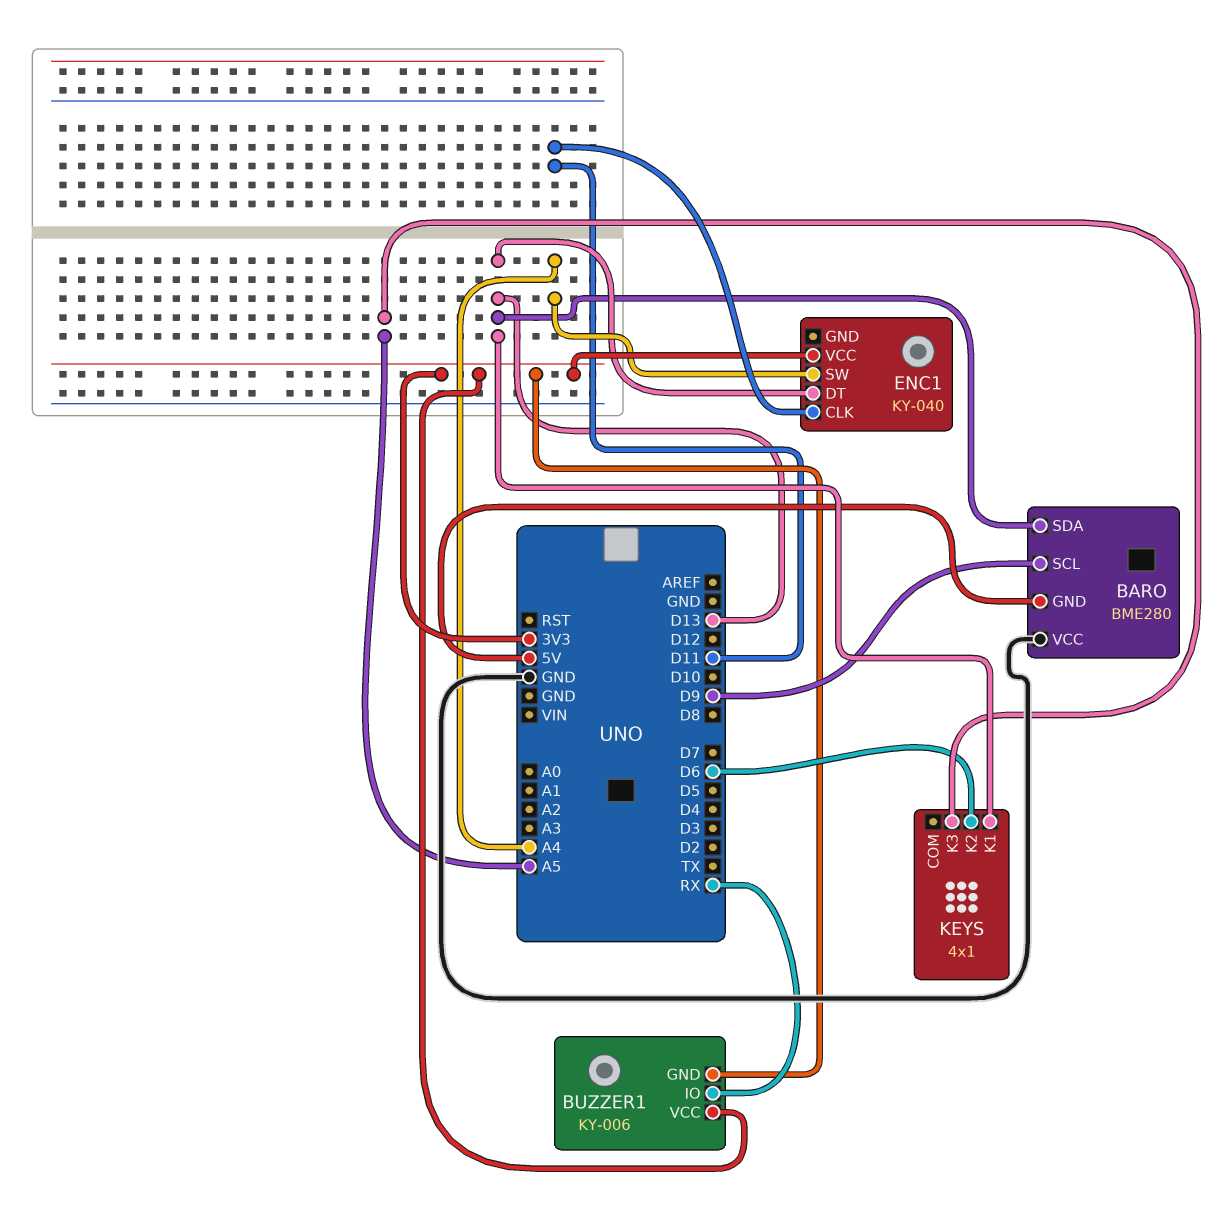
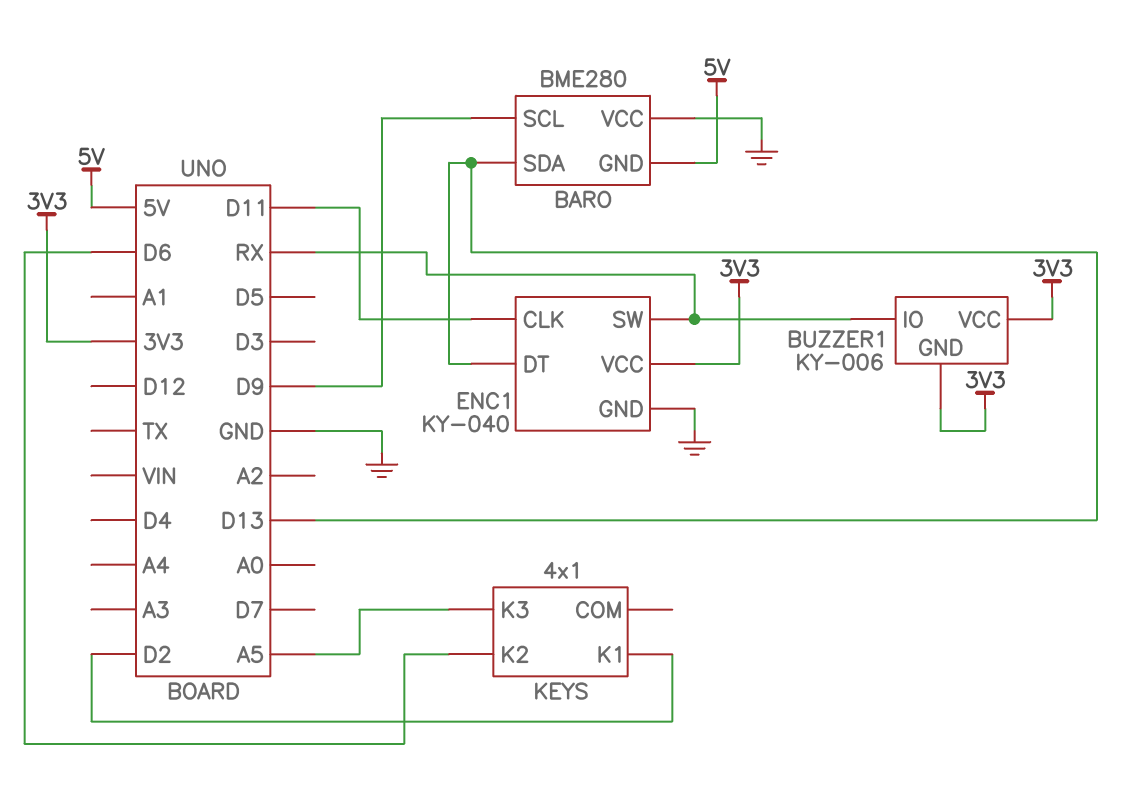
ENC1 pin GND: none -> GND
ENC1 pin SW: A4 -> RX
KEYS pin K1: D13 -> D2

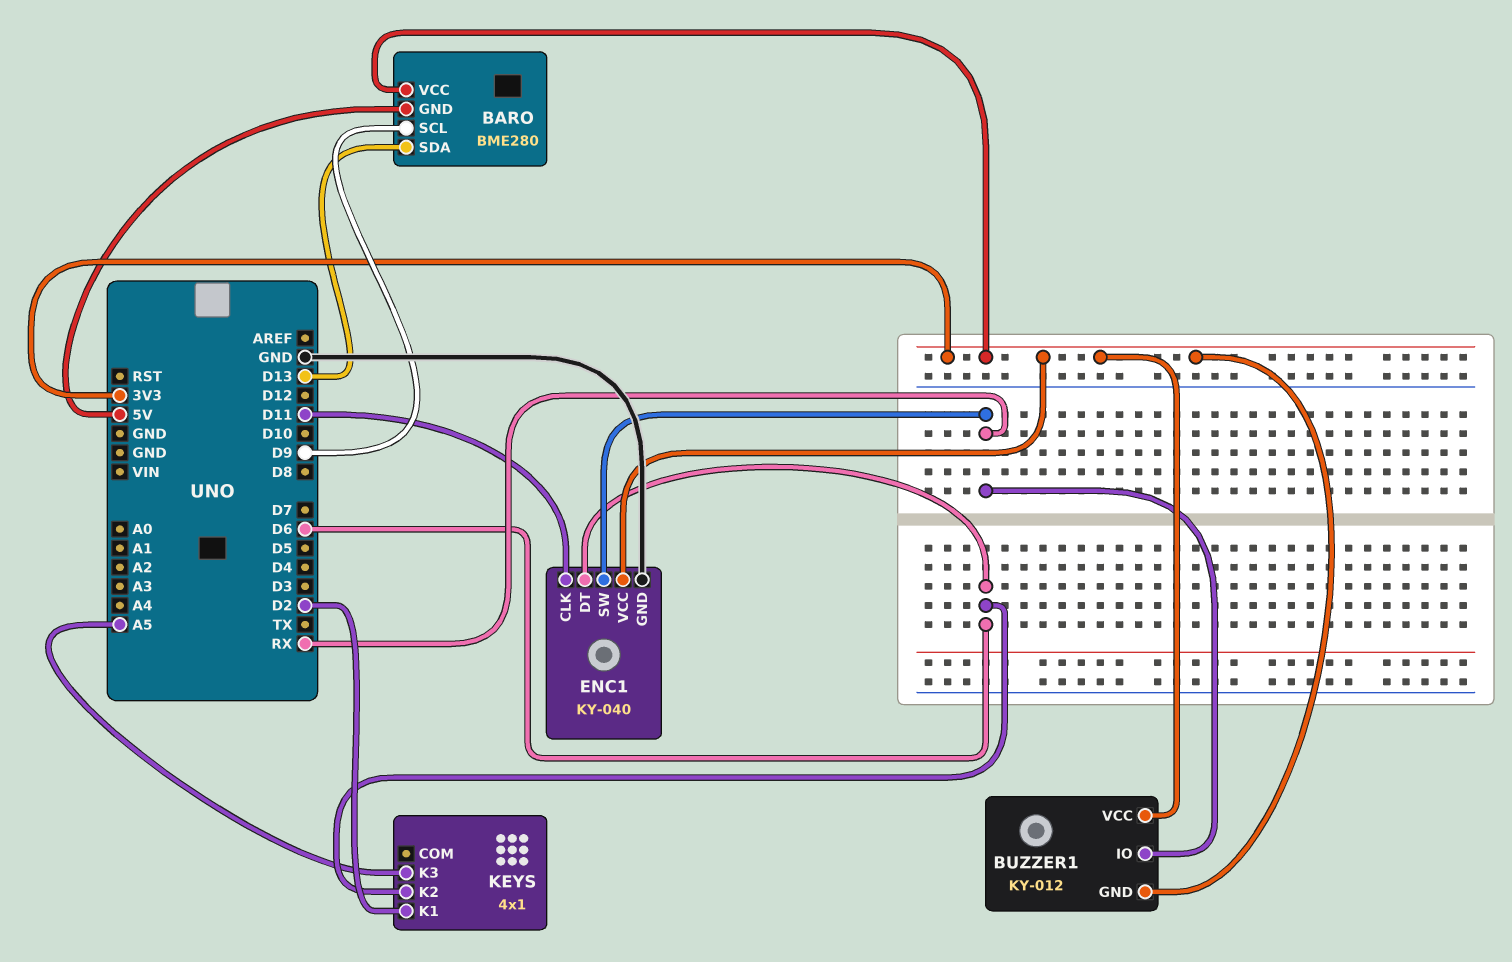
BARO pin VCC: GND -> 3V3
BUZZER1: KY-006 -> KY-012
ENC1 pin DT: D13 -> D6

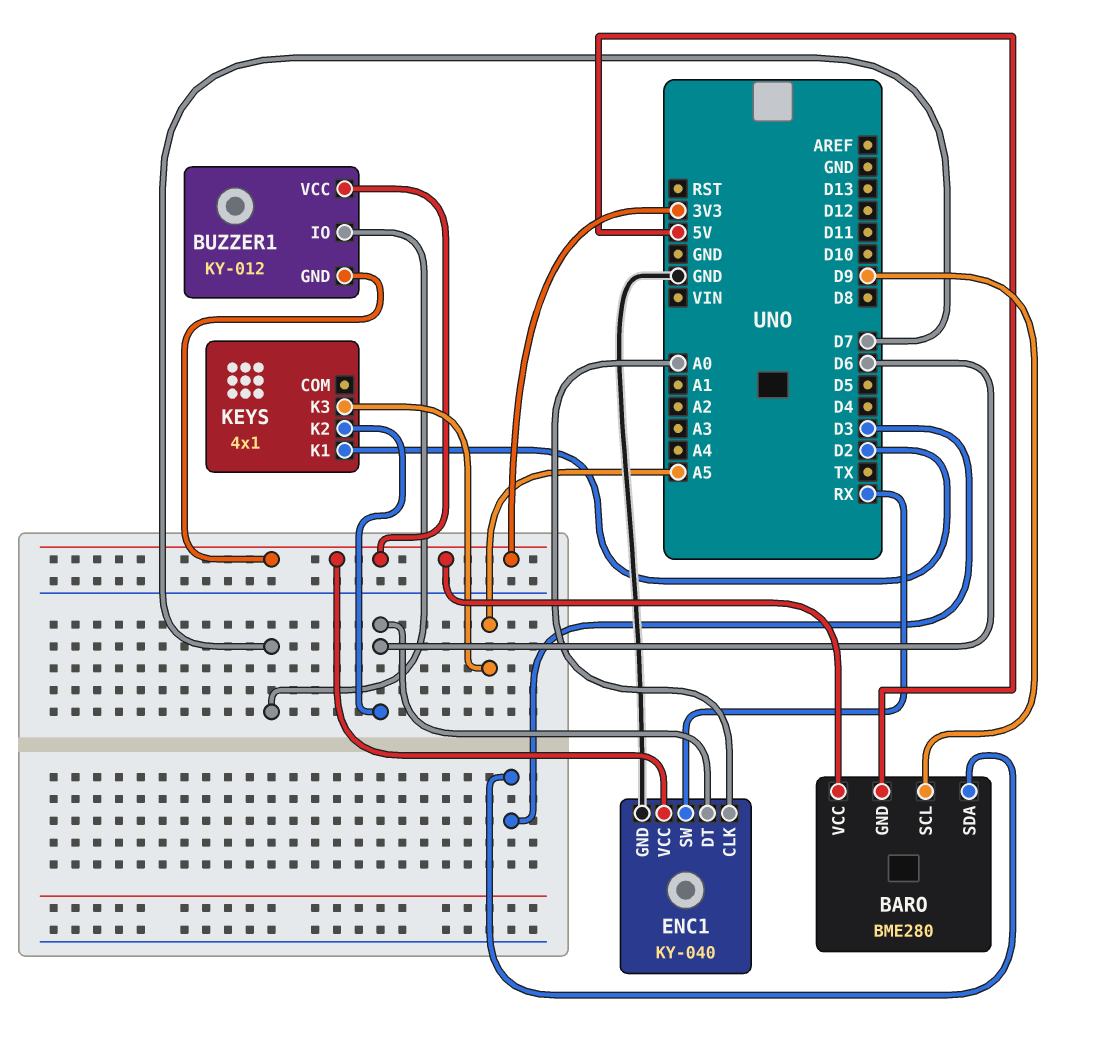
BARO pin SDA: D13 -> D3
BUZZER1 pin IO: RX -> D7
ENC1 pin CLK: D11 -> A0

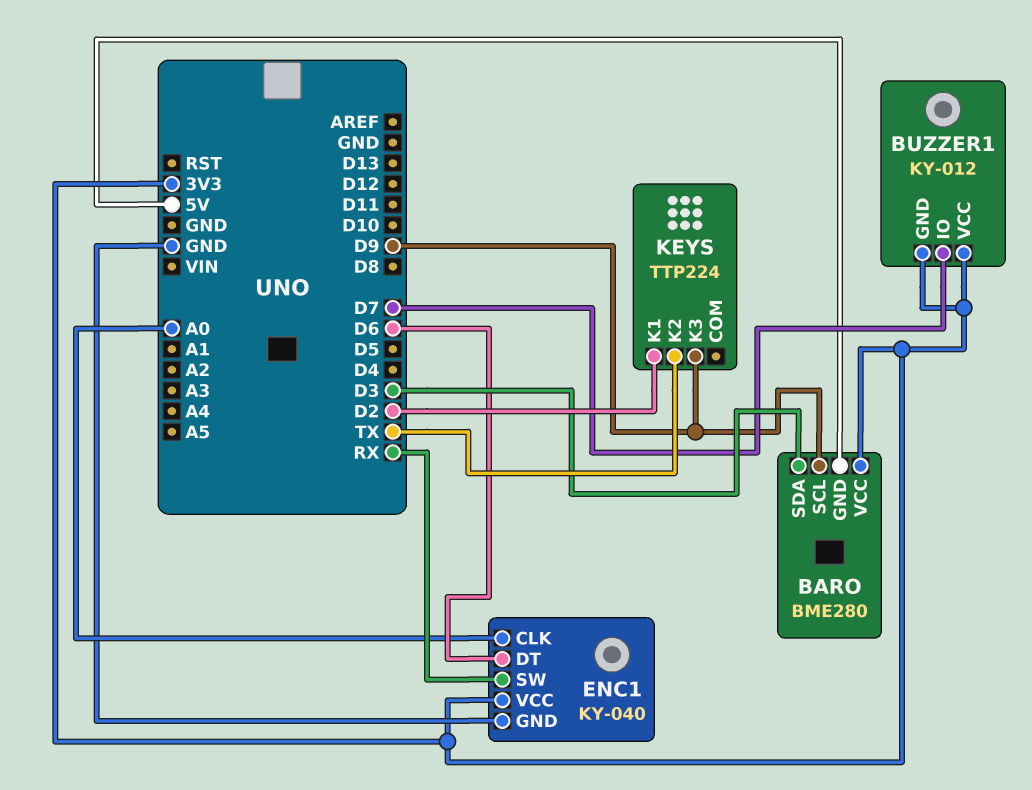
KEYS: 4x1 -> TTP224
KEYS pin K2: D6 -> TX
KEYS pin K3: A5 -> D9

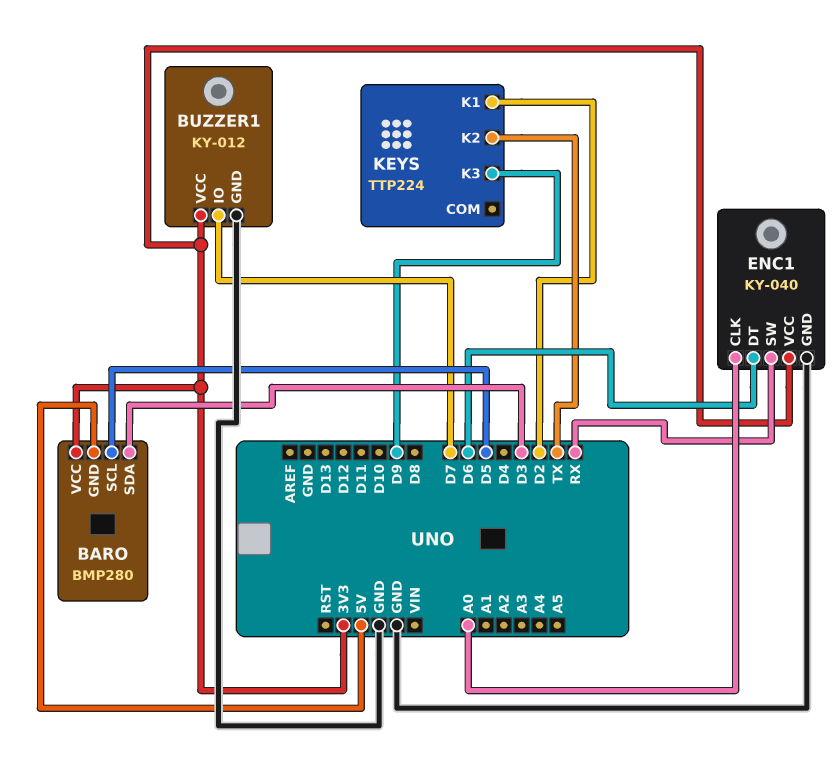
BARO: BME280 -> BMP280
BARO pin SCL: D9 -> D5
BUZZER1 pin GND: 3V3 -> GND

